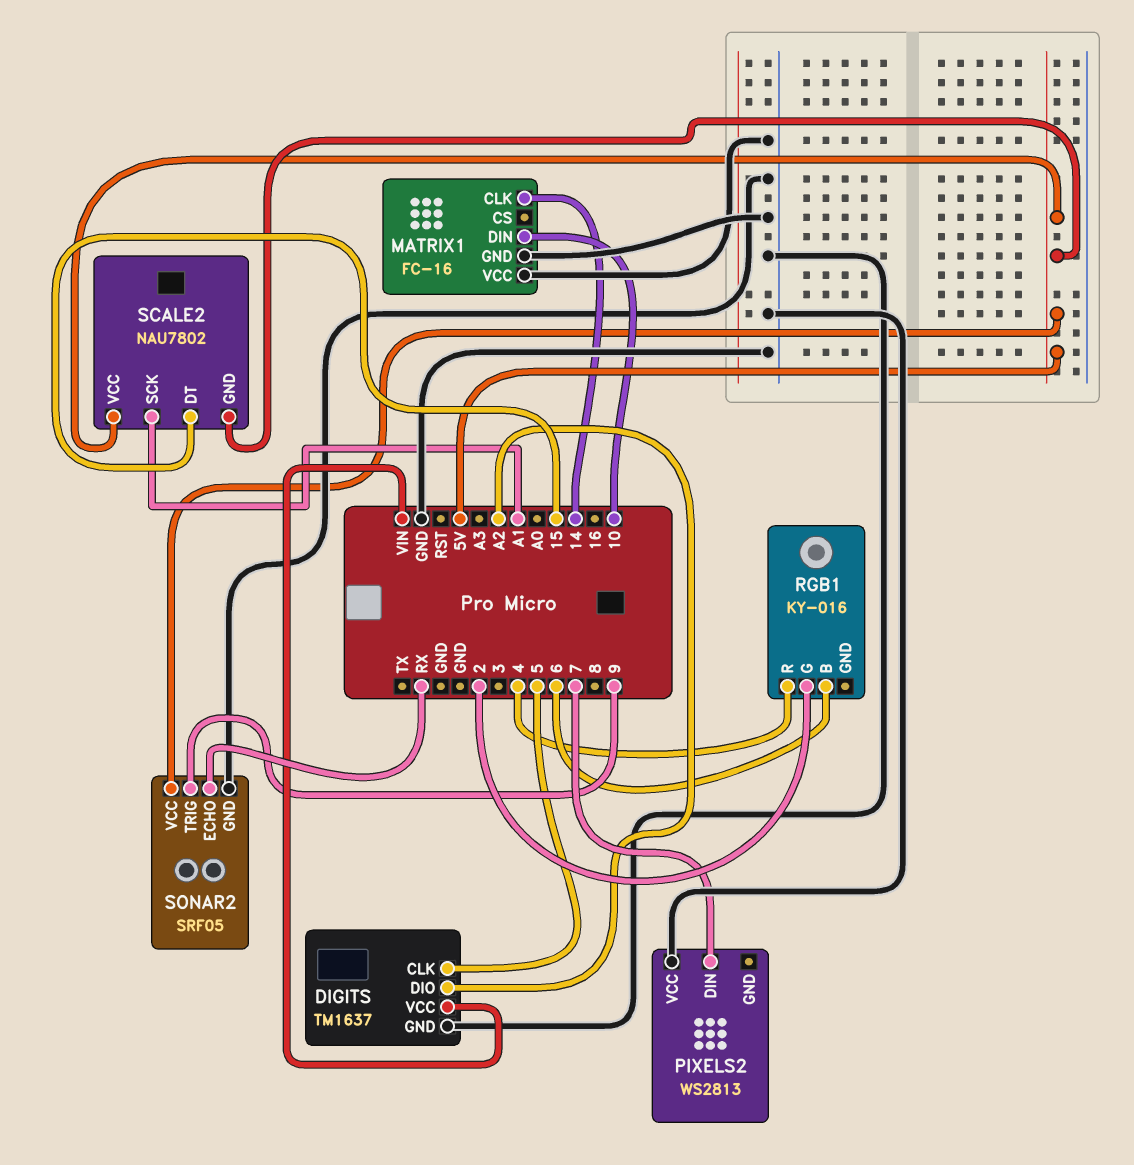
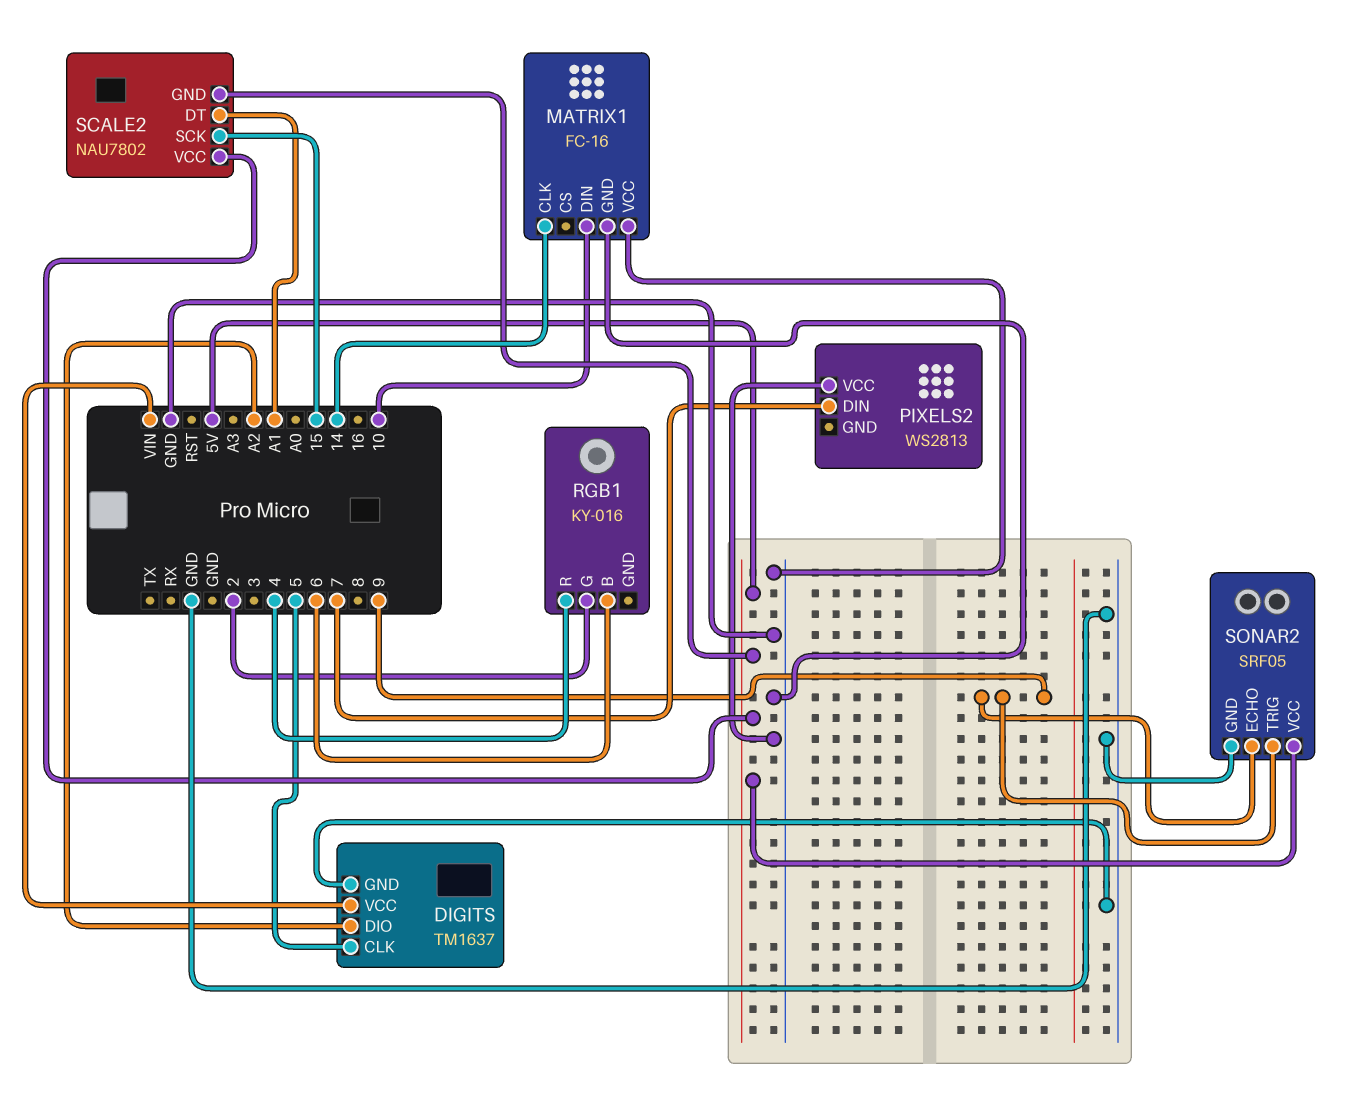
SCALE2 pin DT: 15 -> A1
SCALE2 pin SCK: A1 -> 15
SONAR2 pin ECHO: RX -> 9

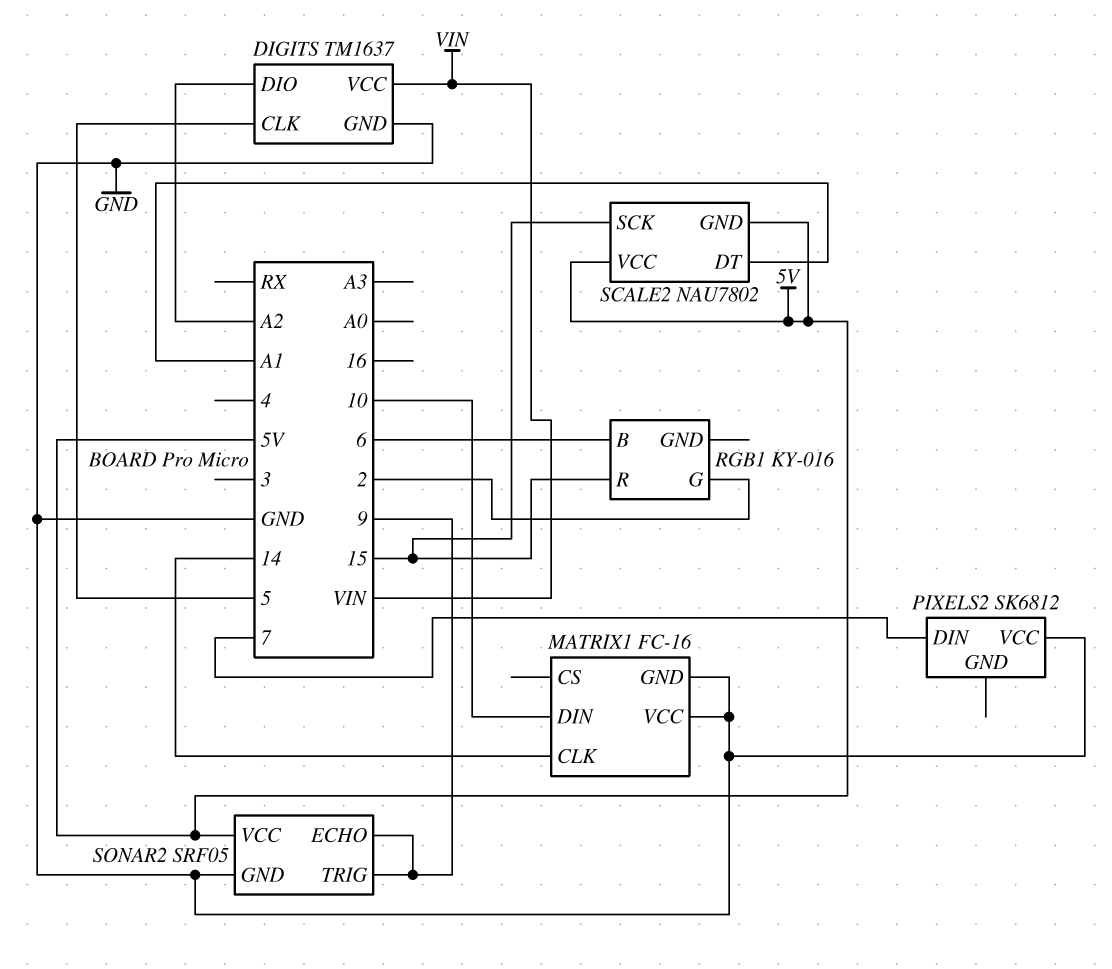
PIXELS2: WS2813 -> SK6812
RGB1 pin R: 4 -> 15

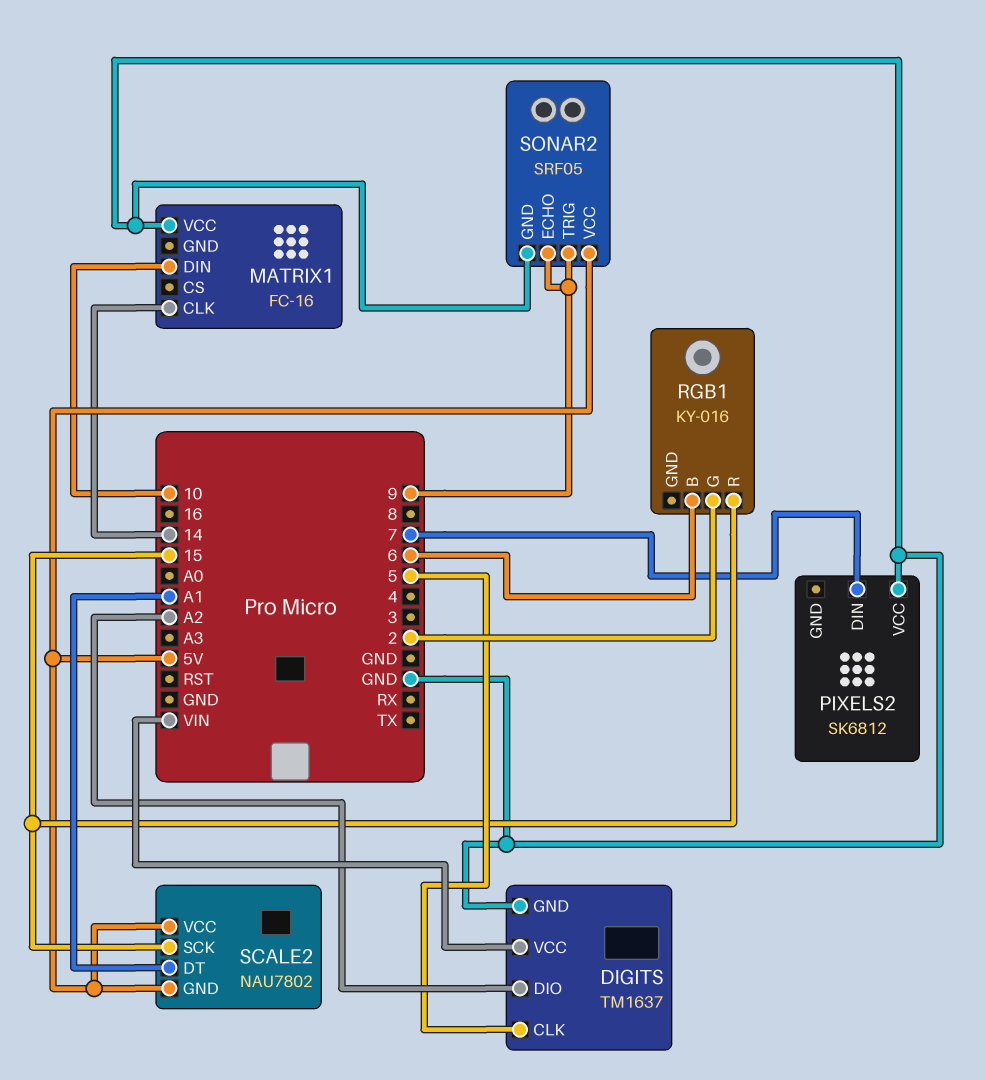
MATRIX1 pin GND: GND -> none

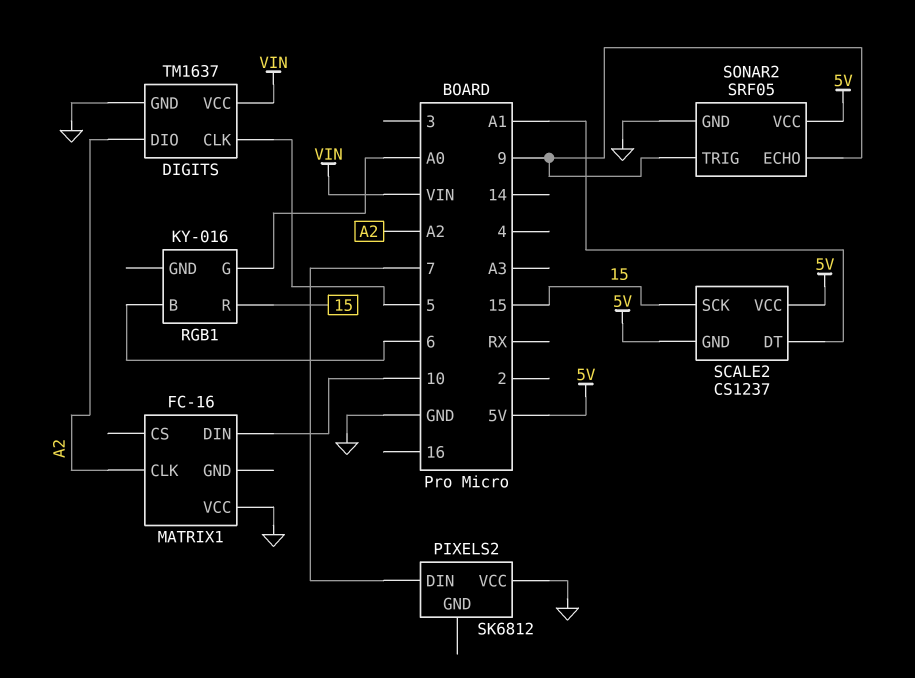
MATRIX1 pin CLK: 14 -> A2
RGB1 pin G: 2 -> A0
SCALE2: NAU7802 -> CS1237

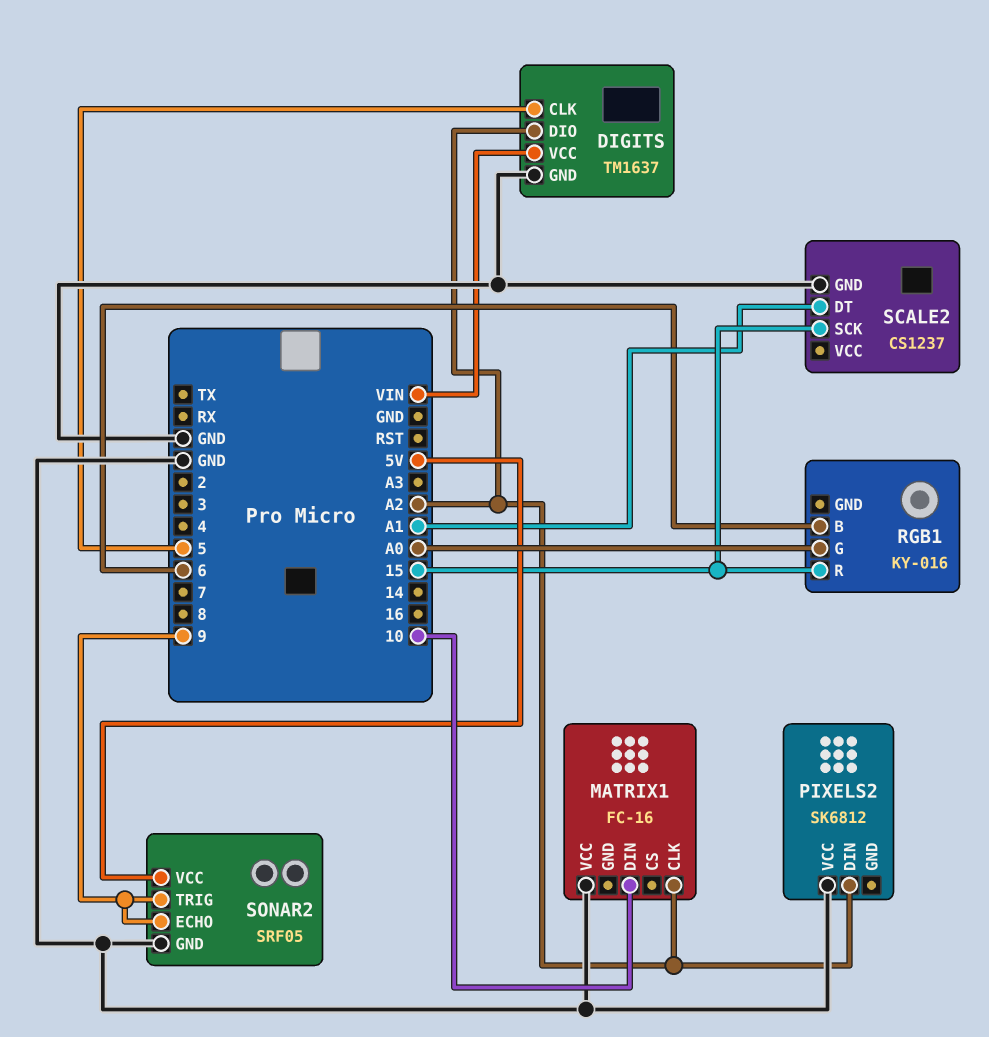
PIXELS2 pin DIN: 7 -> A2
SCALE2 pin GND: 5V -> GND
SCALE2 pin VCC: 5V -> none

